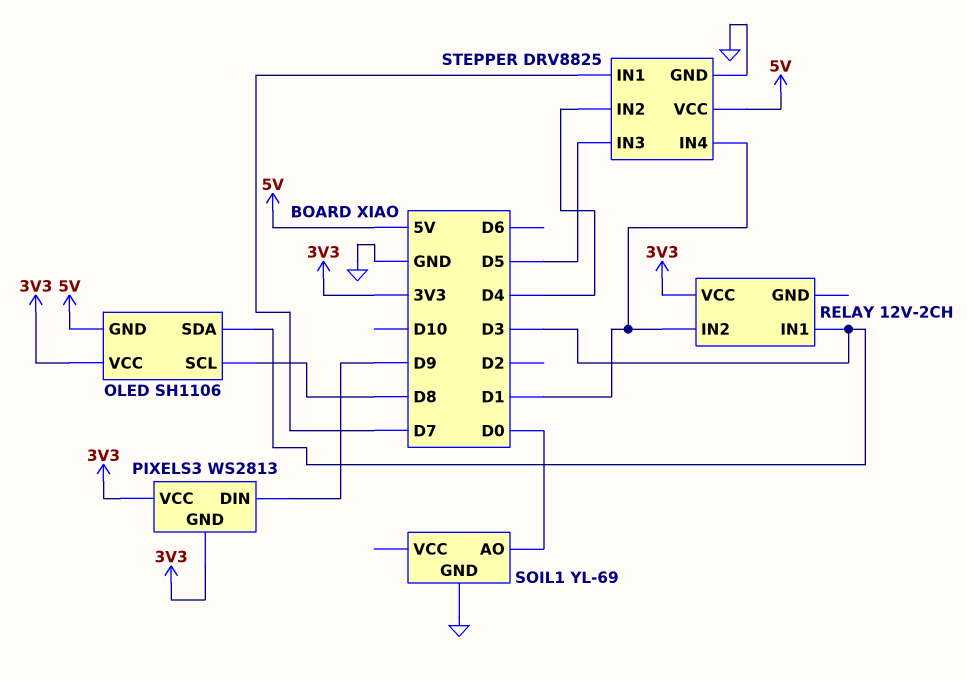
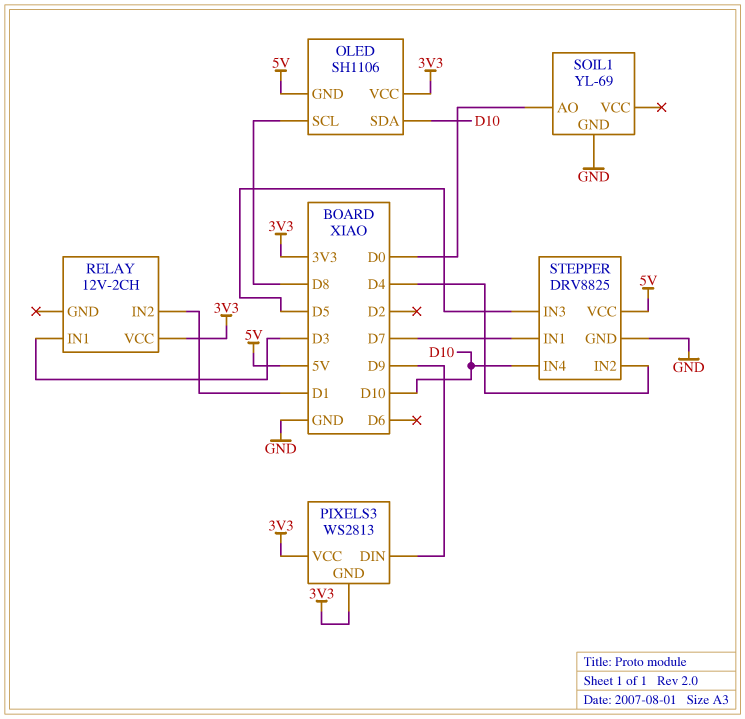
OLED pin SDA: D3 -> D10
STEPPER pin IN4: D1 -> D10

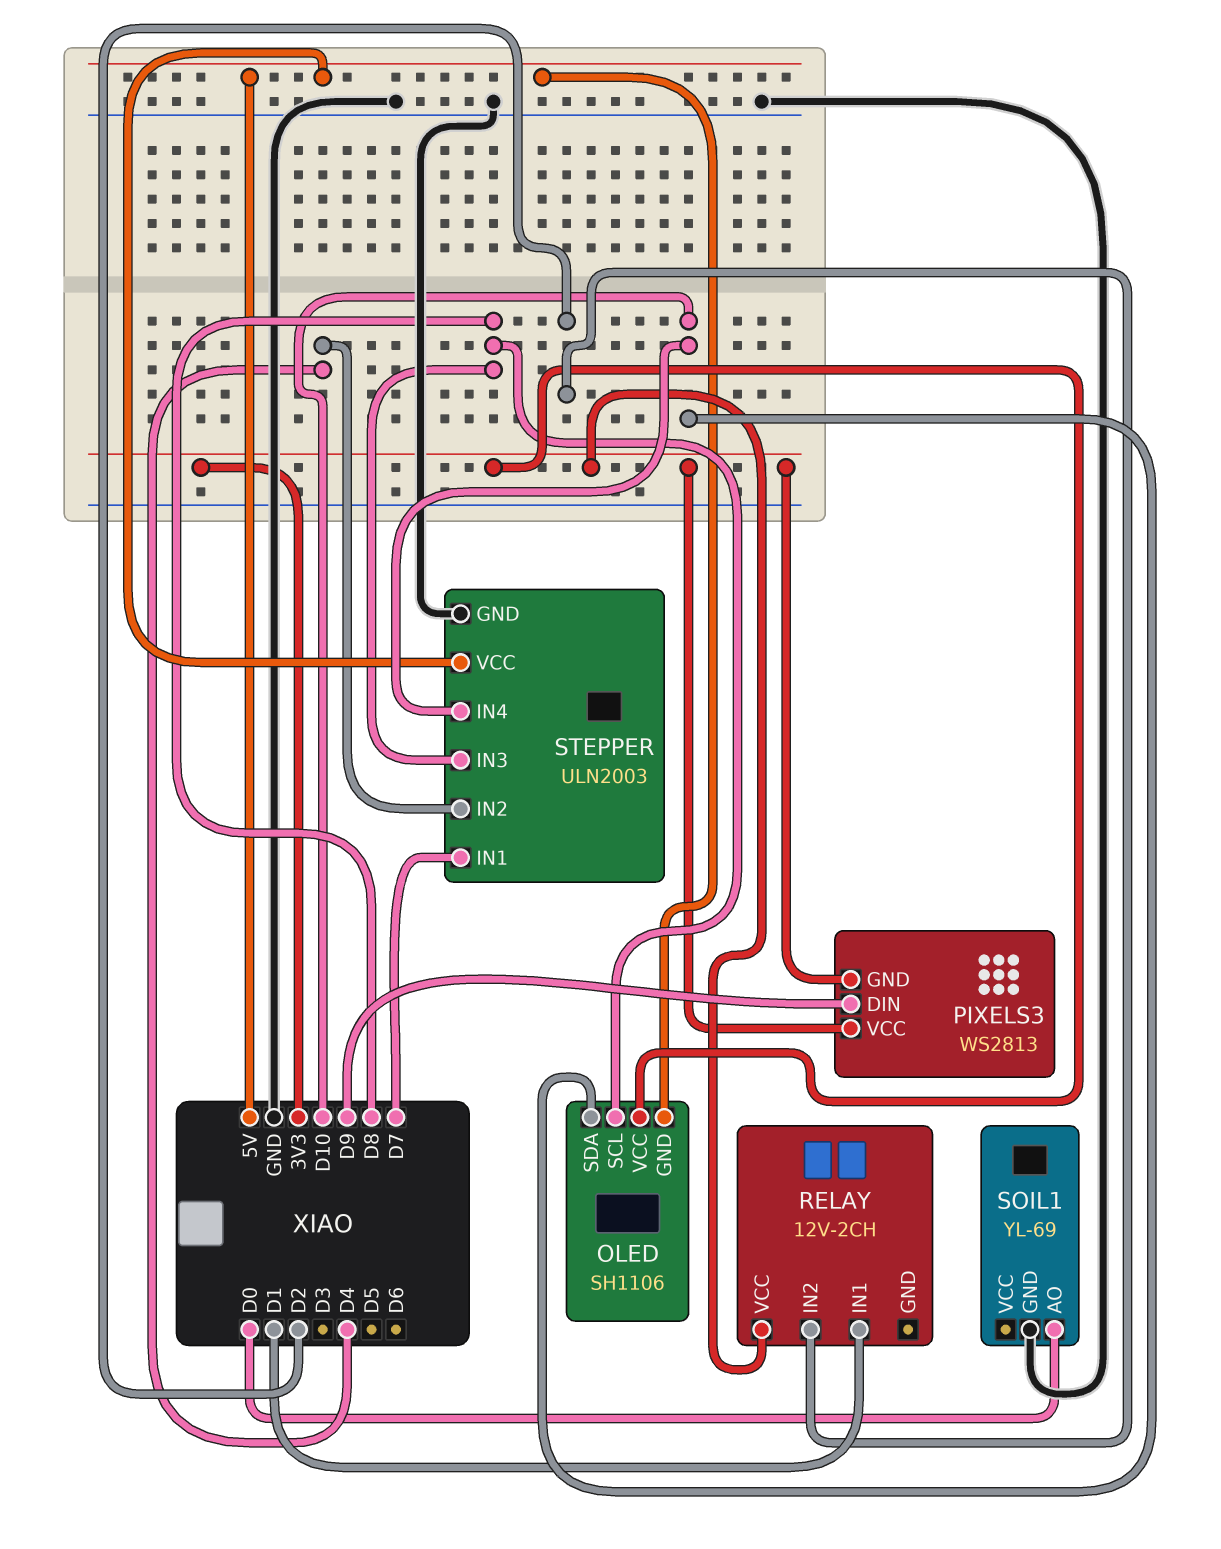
RELAY pin IN1: D3 -> D1
RELAY pin IN2: D1 -> D2
STEPPER: DRV8825 -> ULN2003
STEPPER pin IN3: D5 -> D8

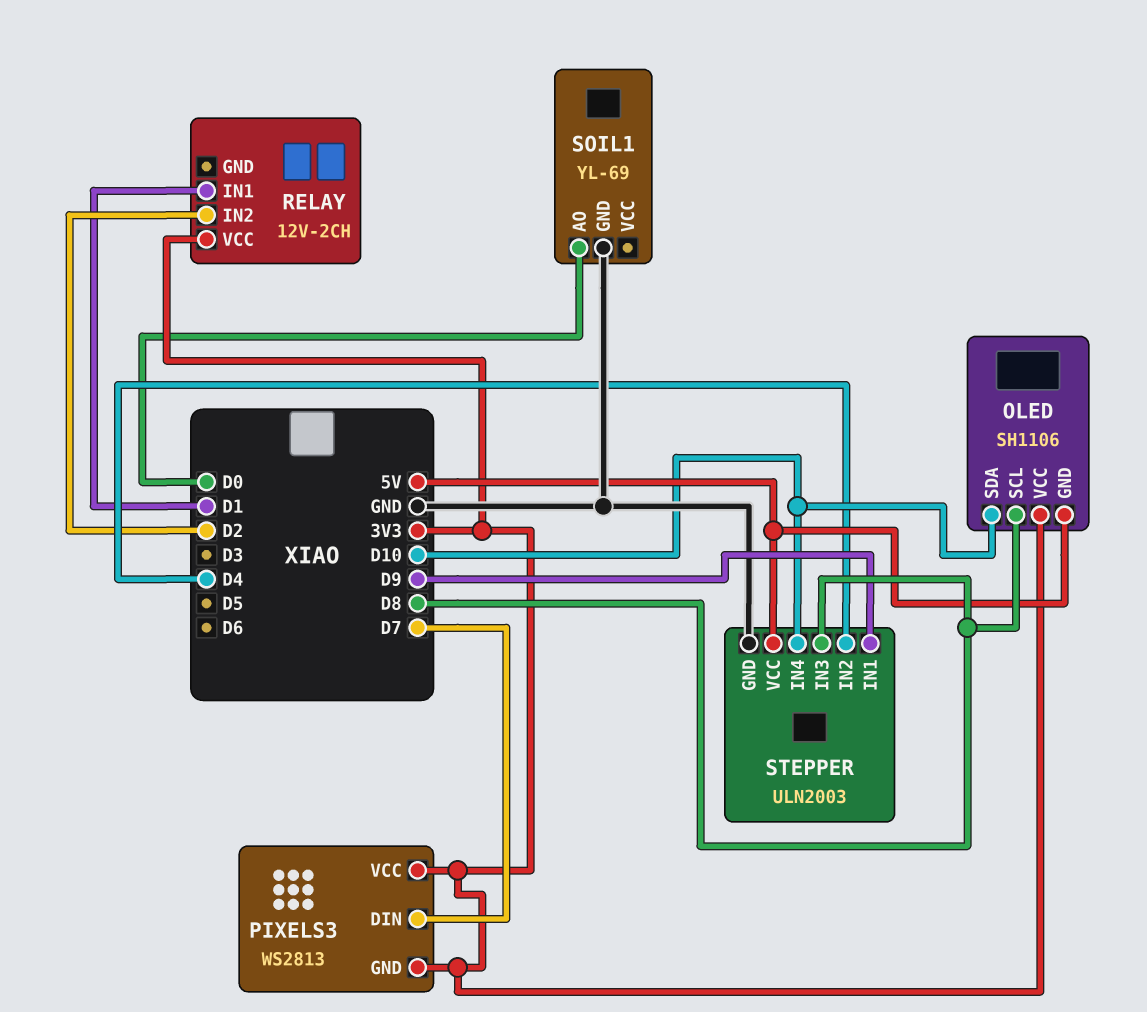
PIXELS3 pin DIN: D9 -> D7
STEPPER pin IN1: D7 -> D9

